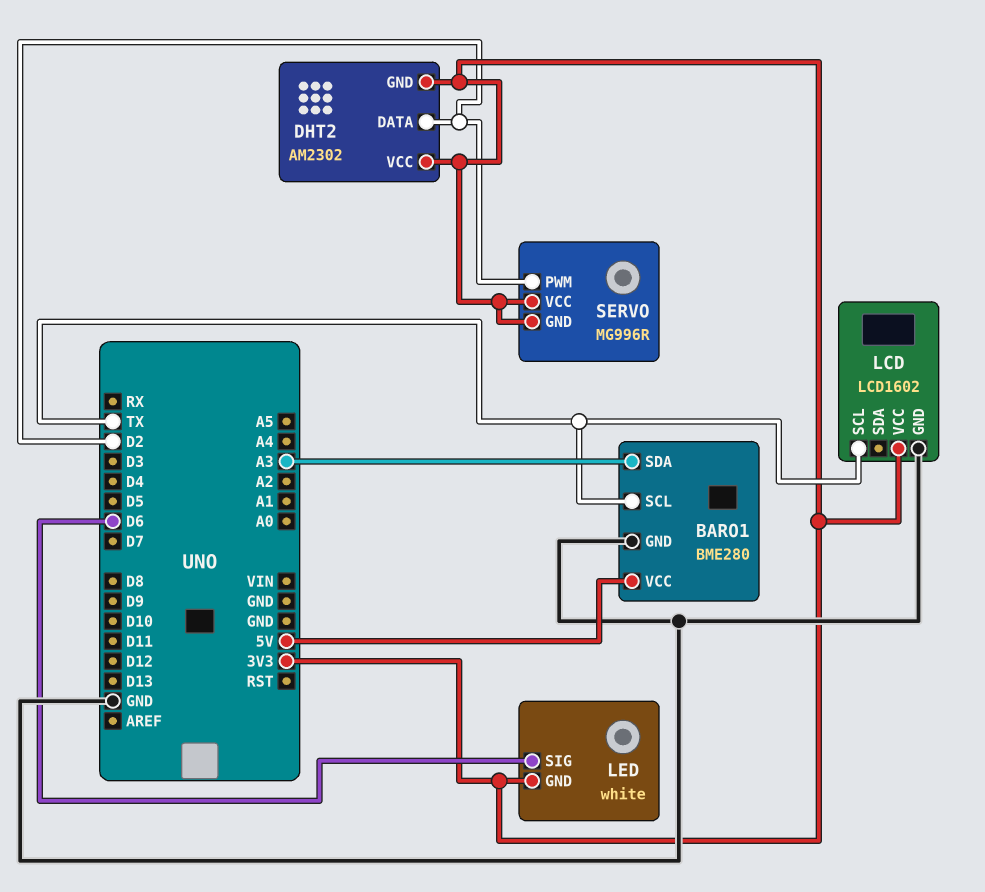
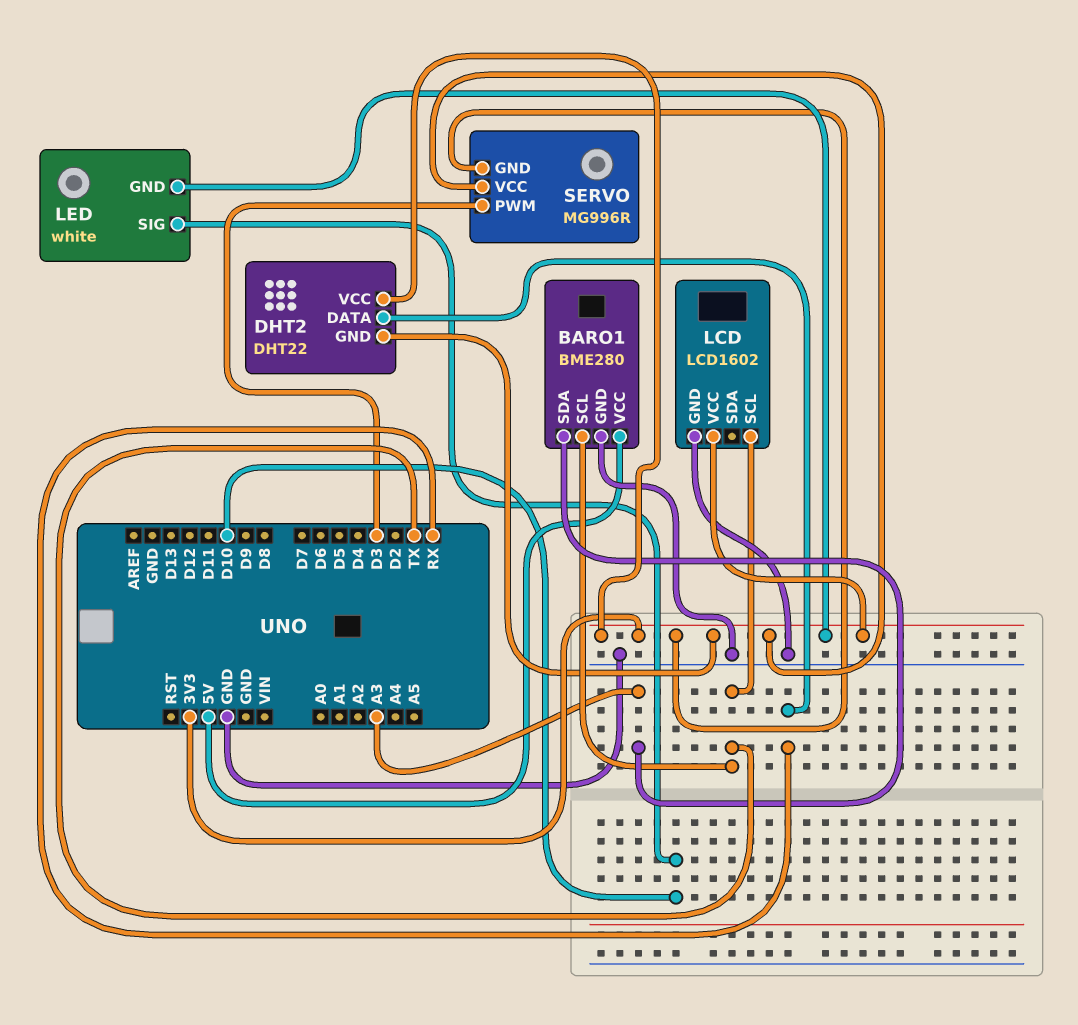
DHT2: AM2302 -> DHT22
DHT2 pin DATA: D2 -> RX
LED pin SIG: D6 -> D10
SERVO pin PWM: D2 -> D3

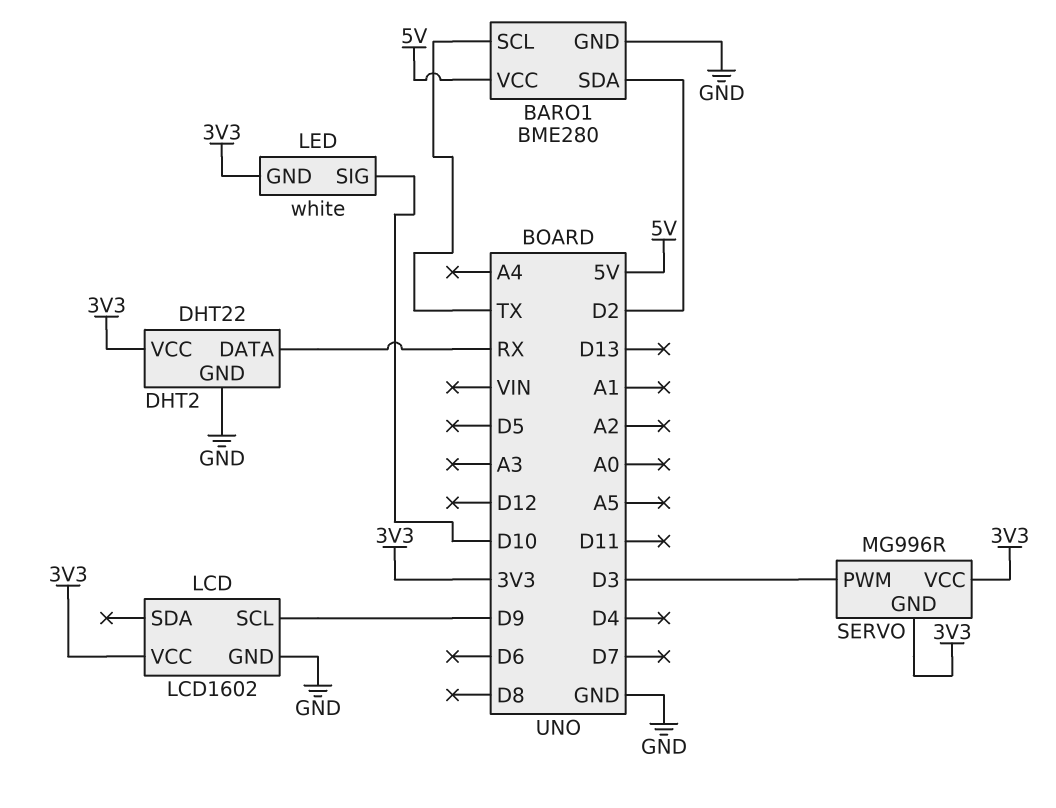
BARO1 pin SDA: A3 -> D2
DHT2 pin GND: 3V3 -> GND
LCD pin SCL: TX -> D9

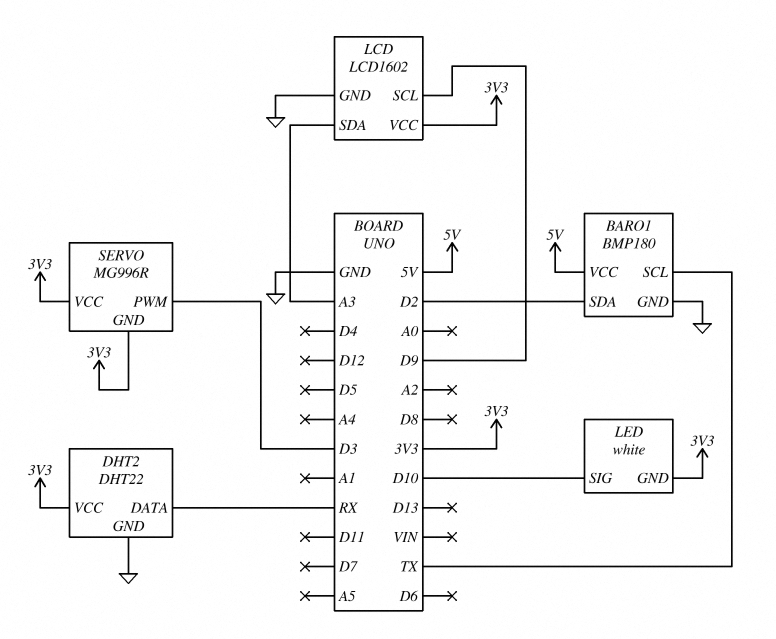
BARO1: BME280 -> BMP180
LCD pin SDA: none -> A3

